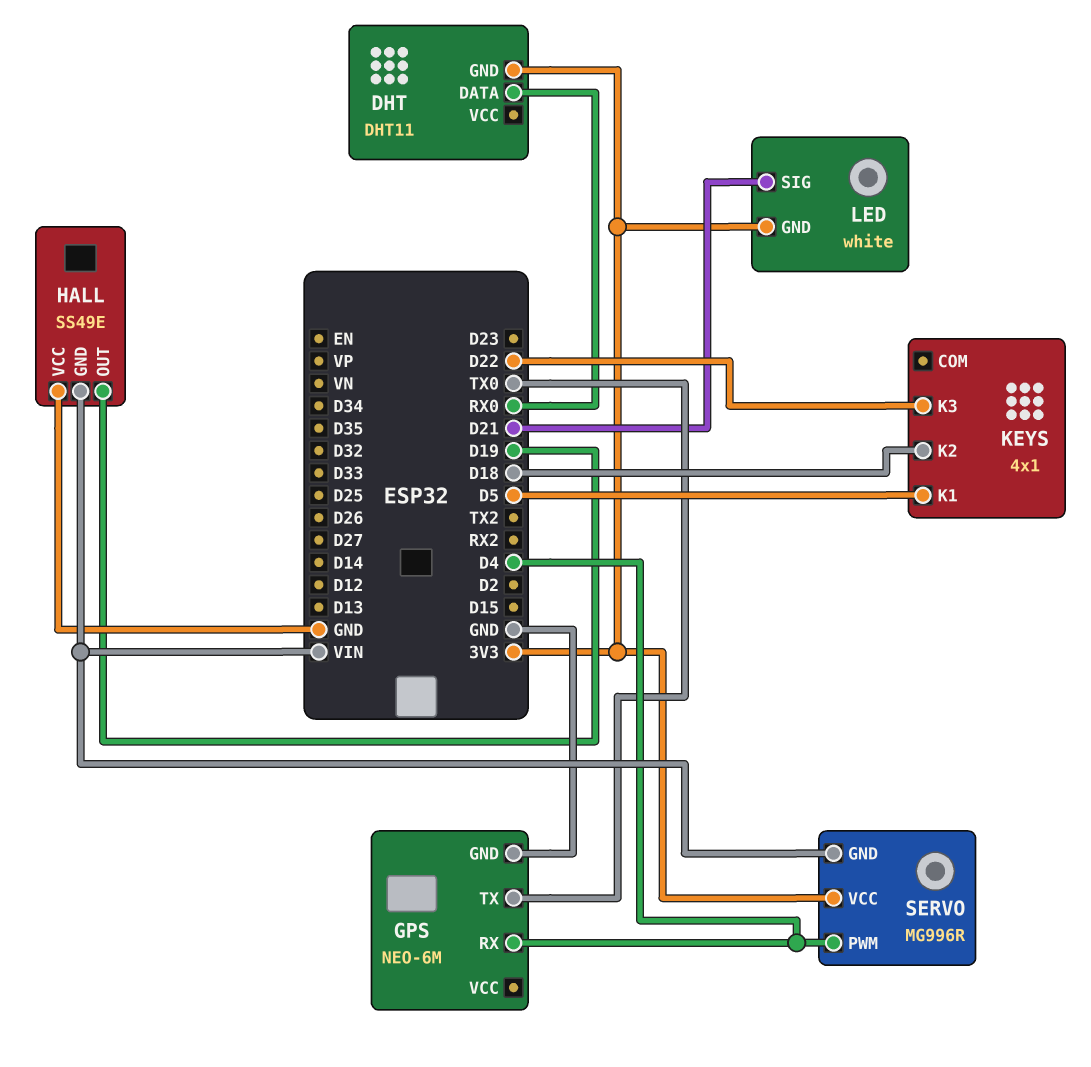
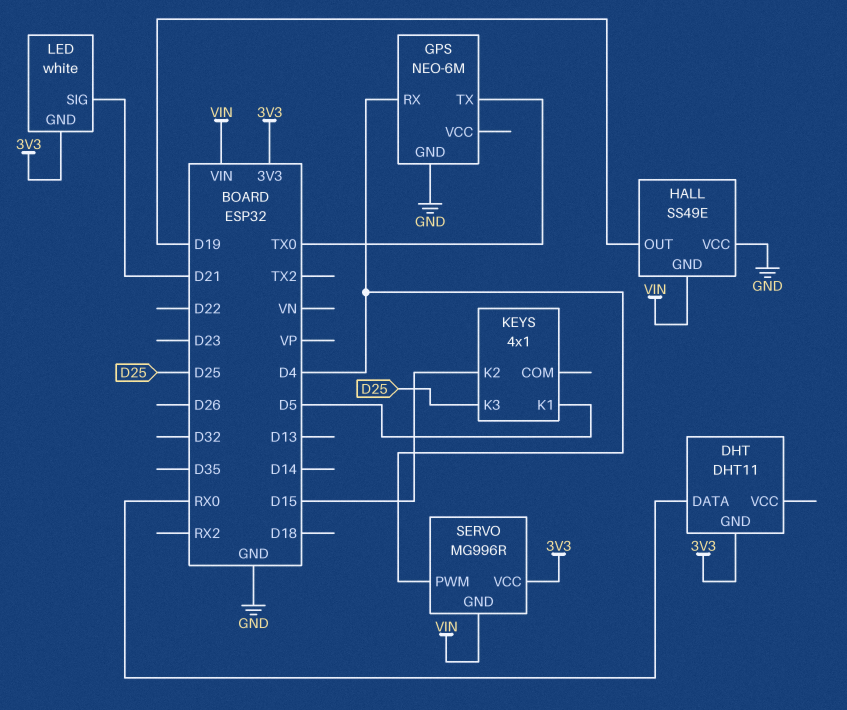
KEYS pin K2: D18 -> D15
KEYS pin K3: D22 -> D25

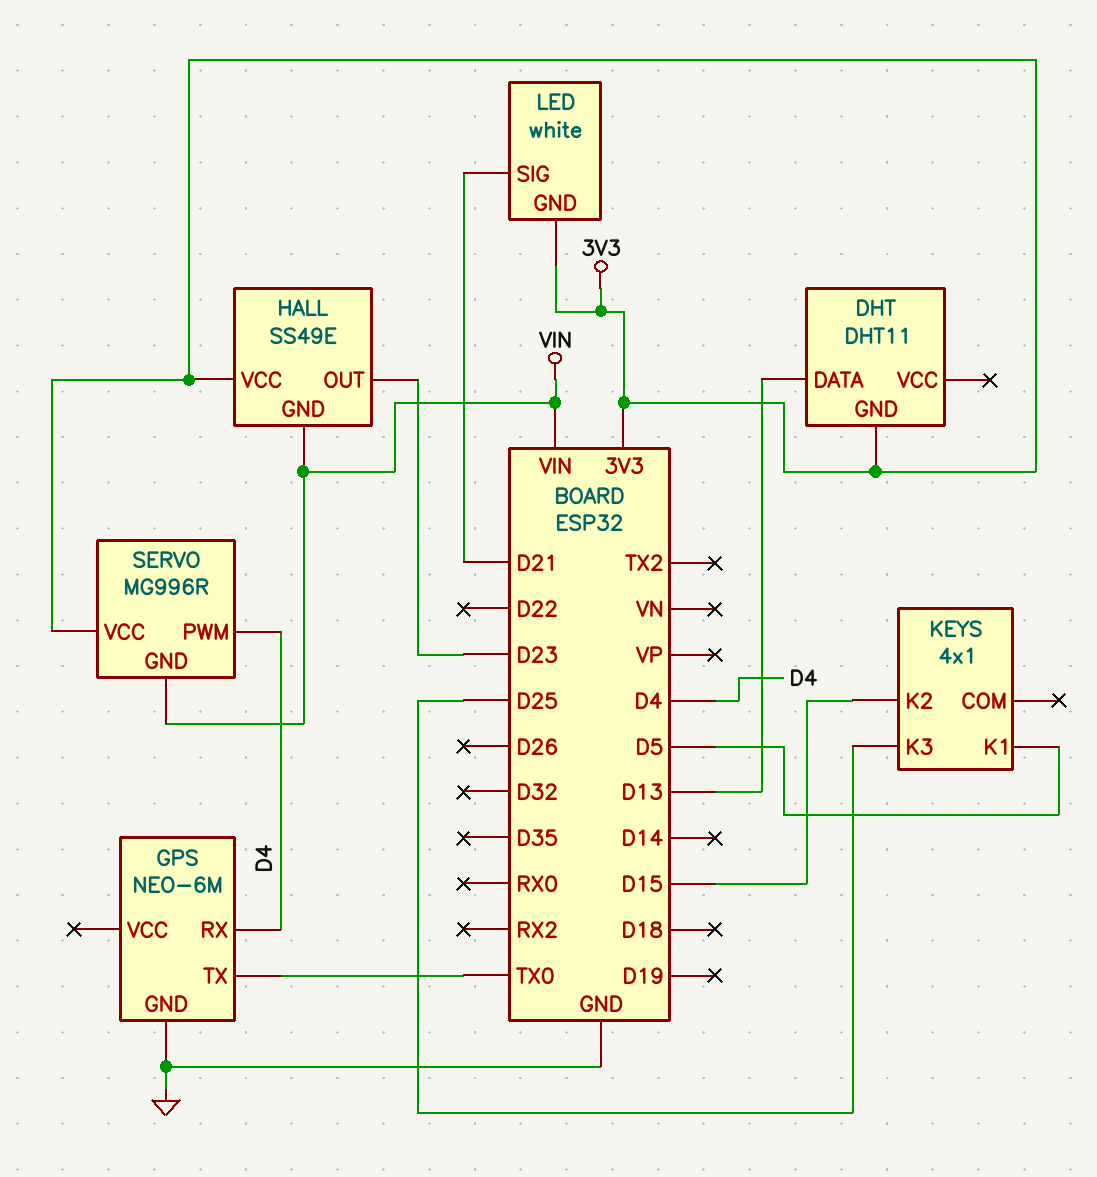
DHT pin DATA: RX0 -> D13
HALL pin OUT: D19 -> D23
HALL pin VCC: GND -> 3V3

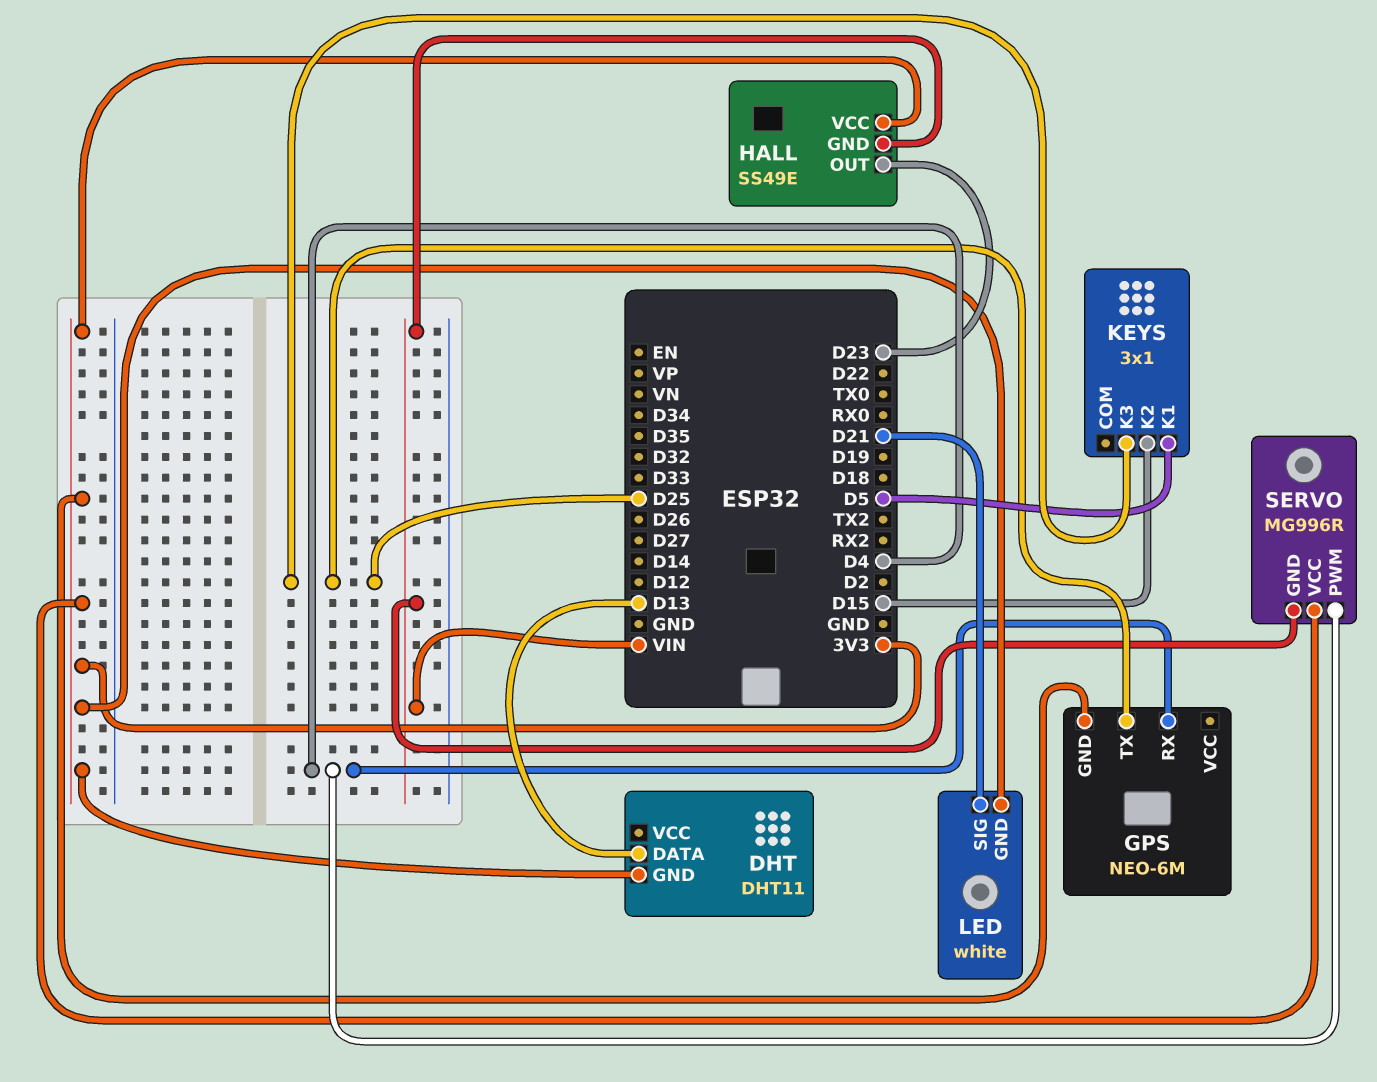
GPS pin GND: GND -> 3V3
GPS pin TX: TX0 -> D25
KEYS: 4x1 -> 3x1

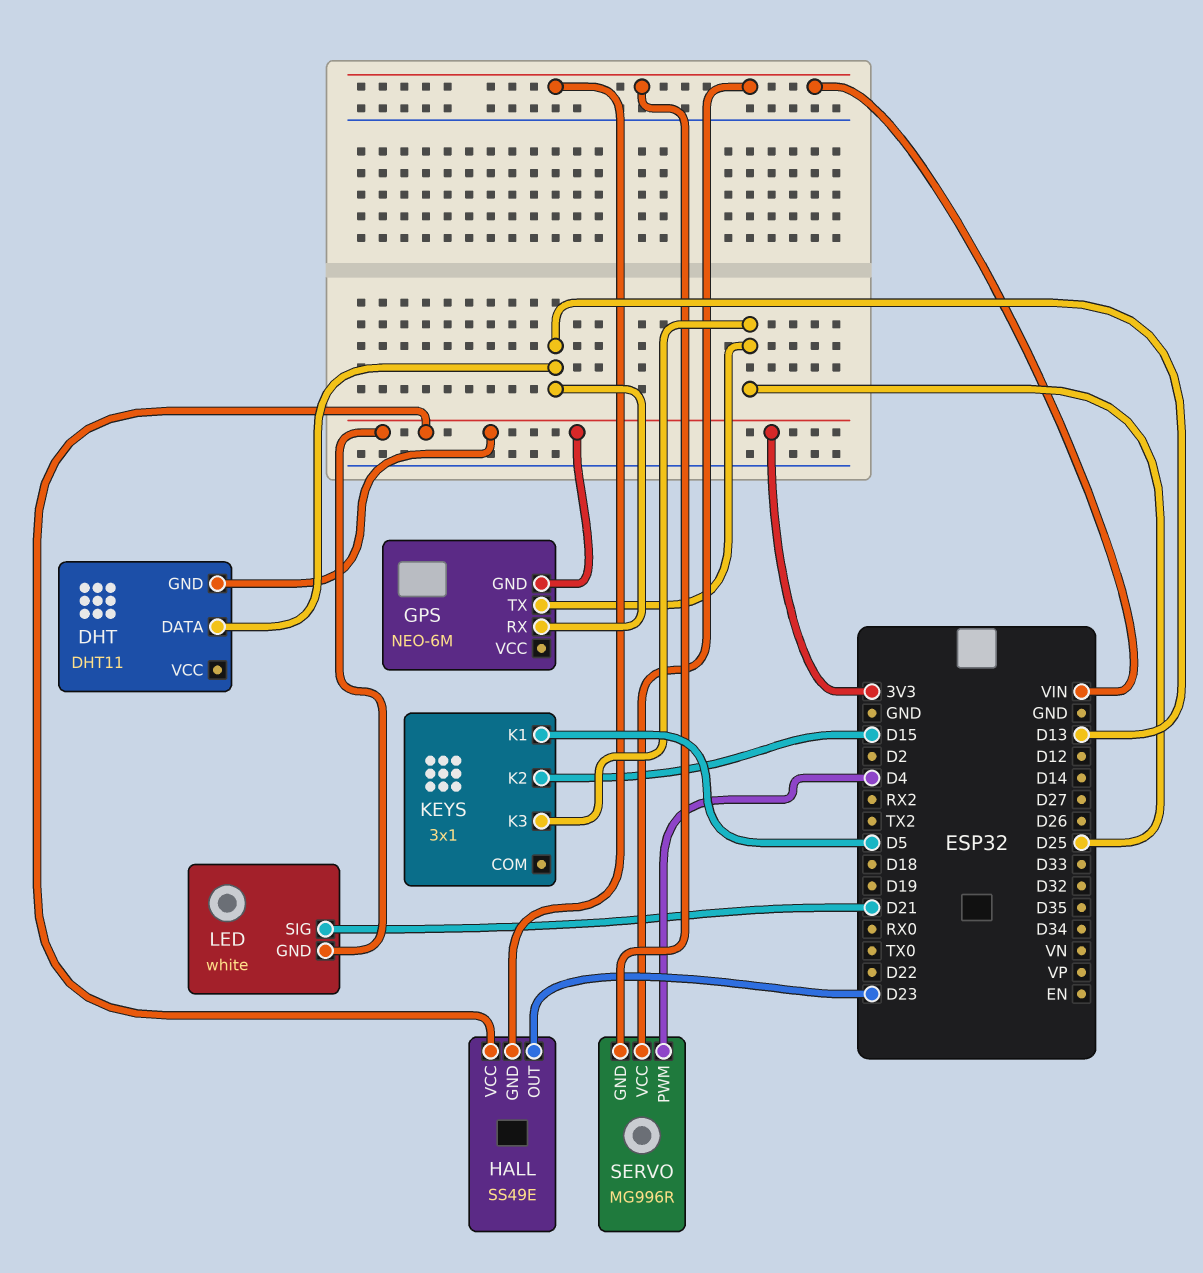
GPS pin RX: D4 -> D13
SERVO pin VCC: 3V3 -> VIN

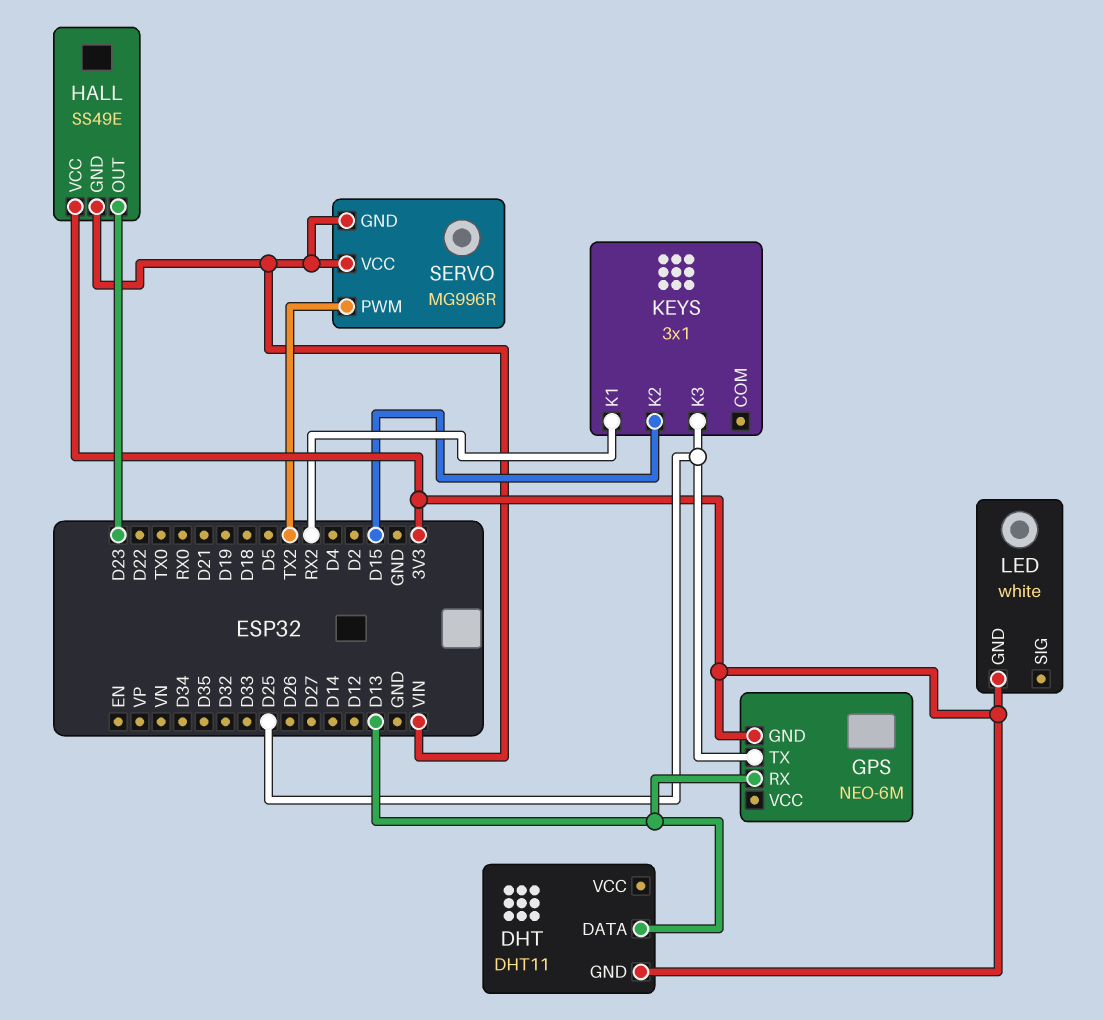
KEYS pin K1: D5 -> RX2
LED pin SIG: D21 -> none
SERVO pin PWM: D4 -> TX2

